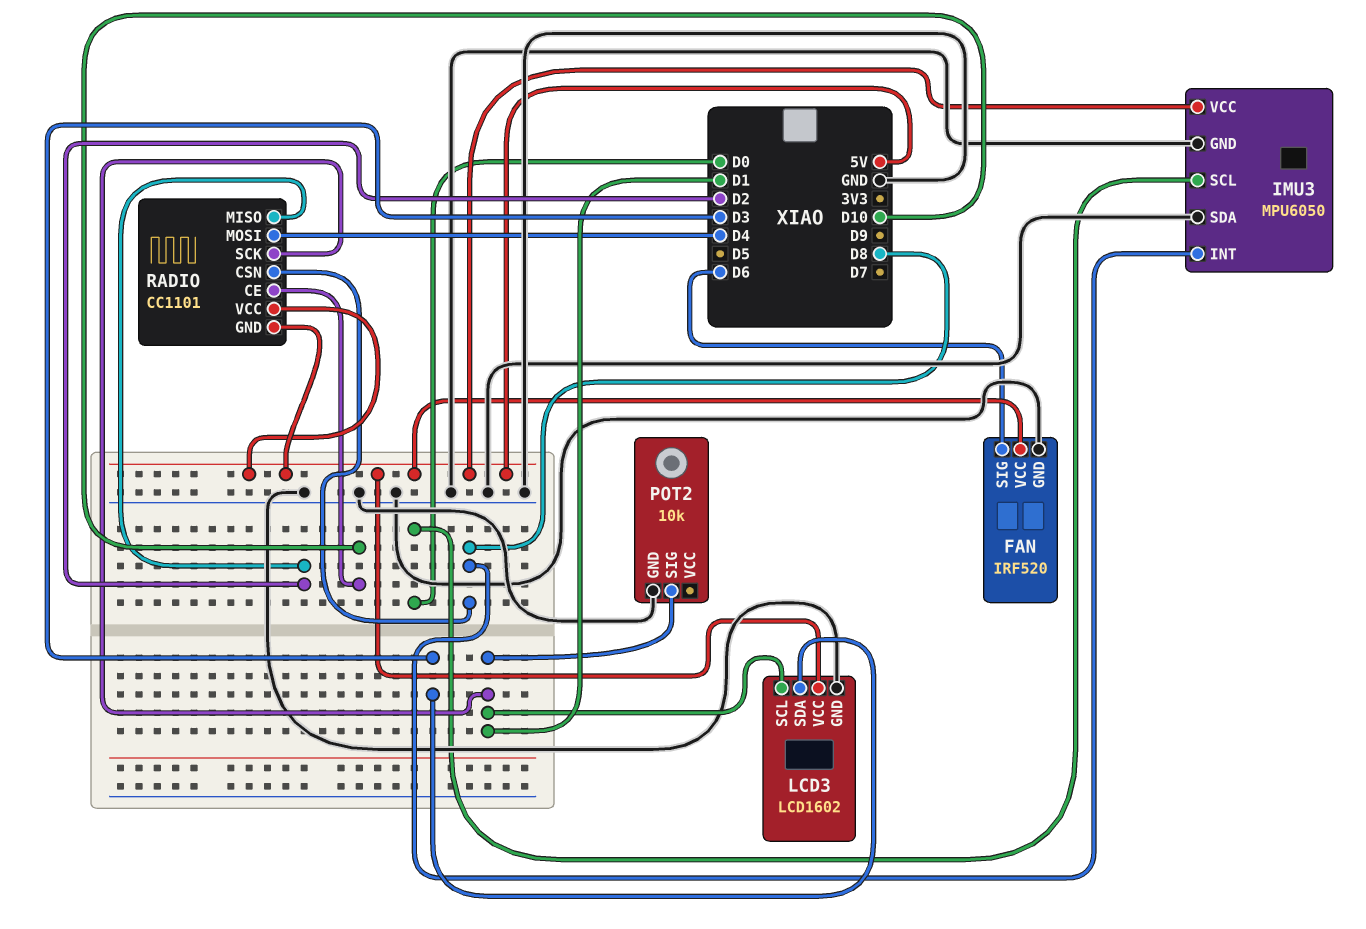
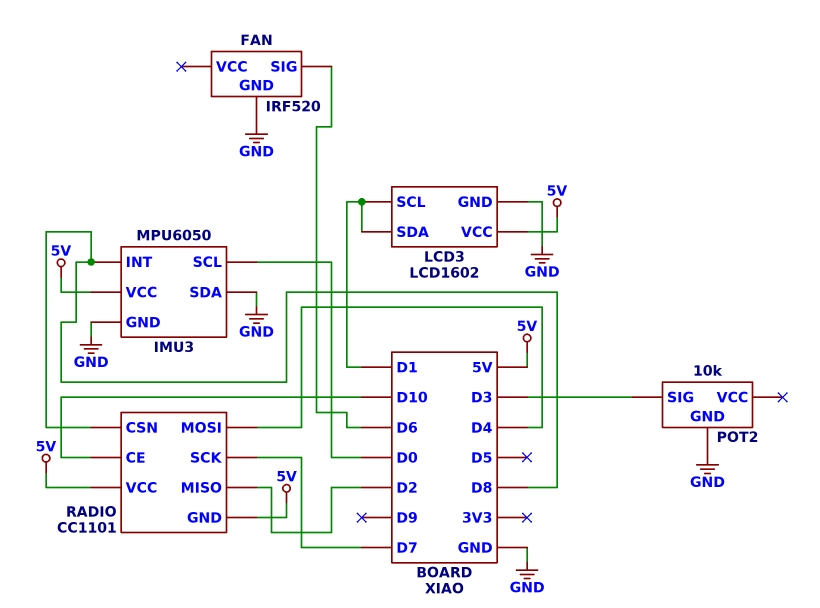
FAN pin VCC: 5V -> none
LCD3 pin SDA: D3 -> D1
POT2 pin SIG: D1 -> D3
RADIO pin SCK: D1 -> D7

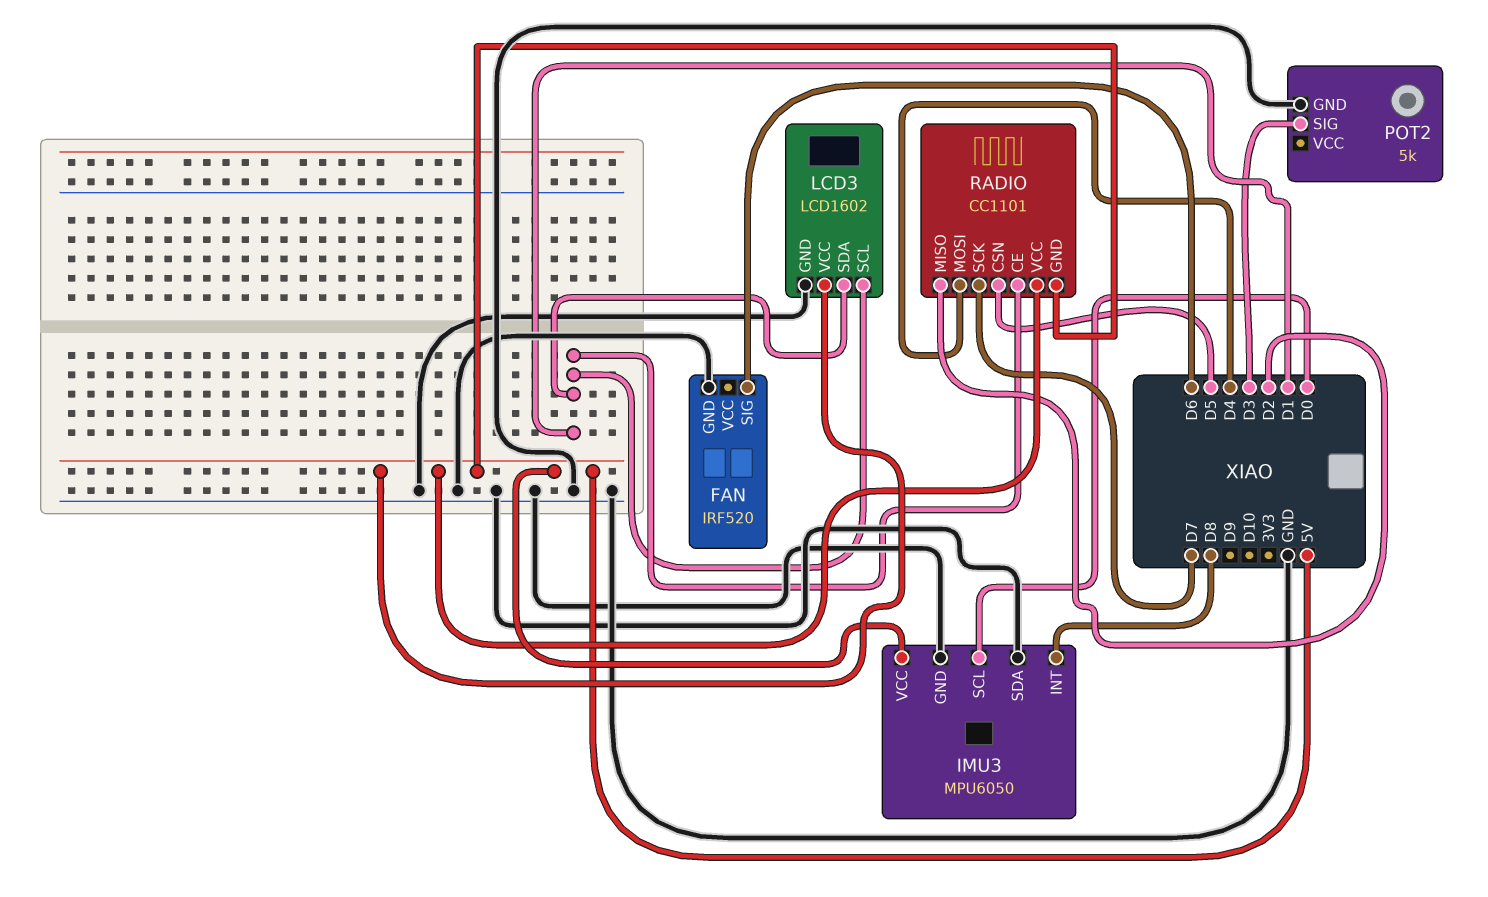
POT2: 10k -> 5k
RADIO pin CE: D10 -> D1
RADIO pin CSN: D8 -> D5

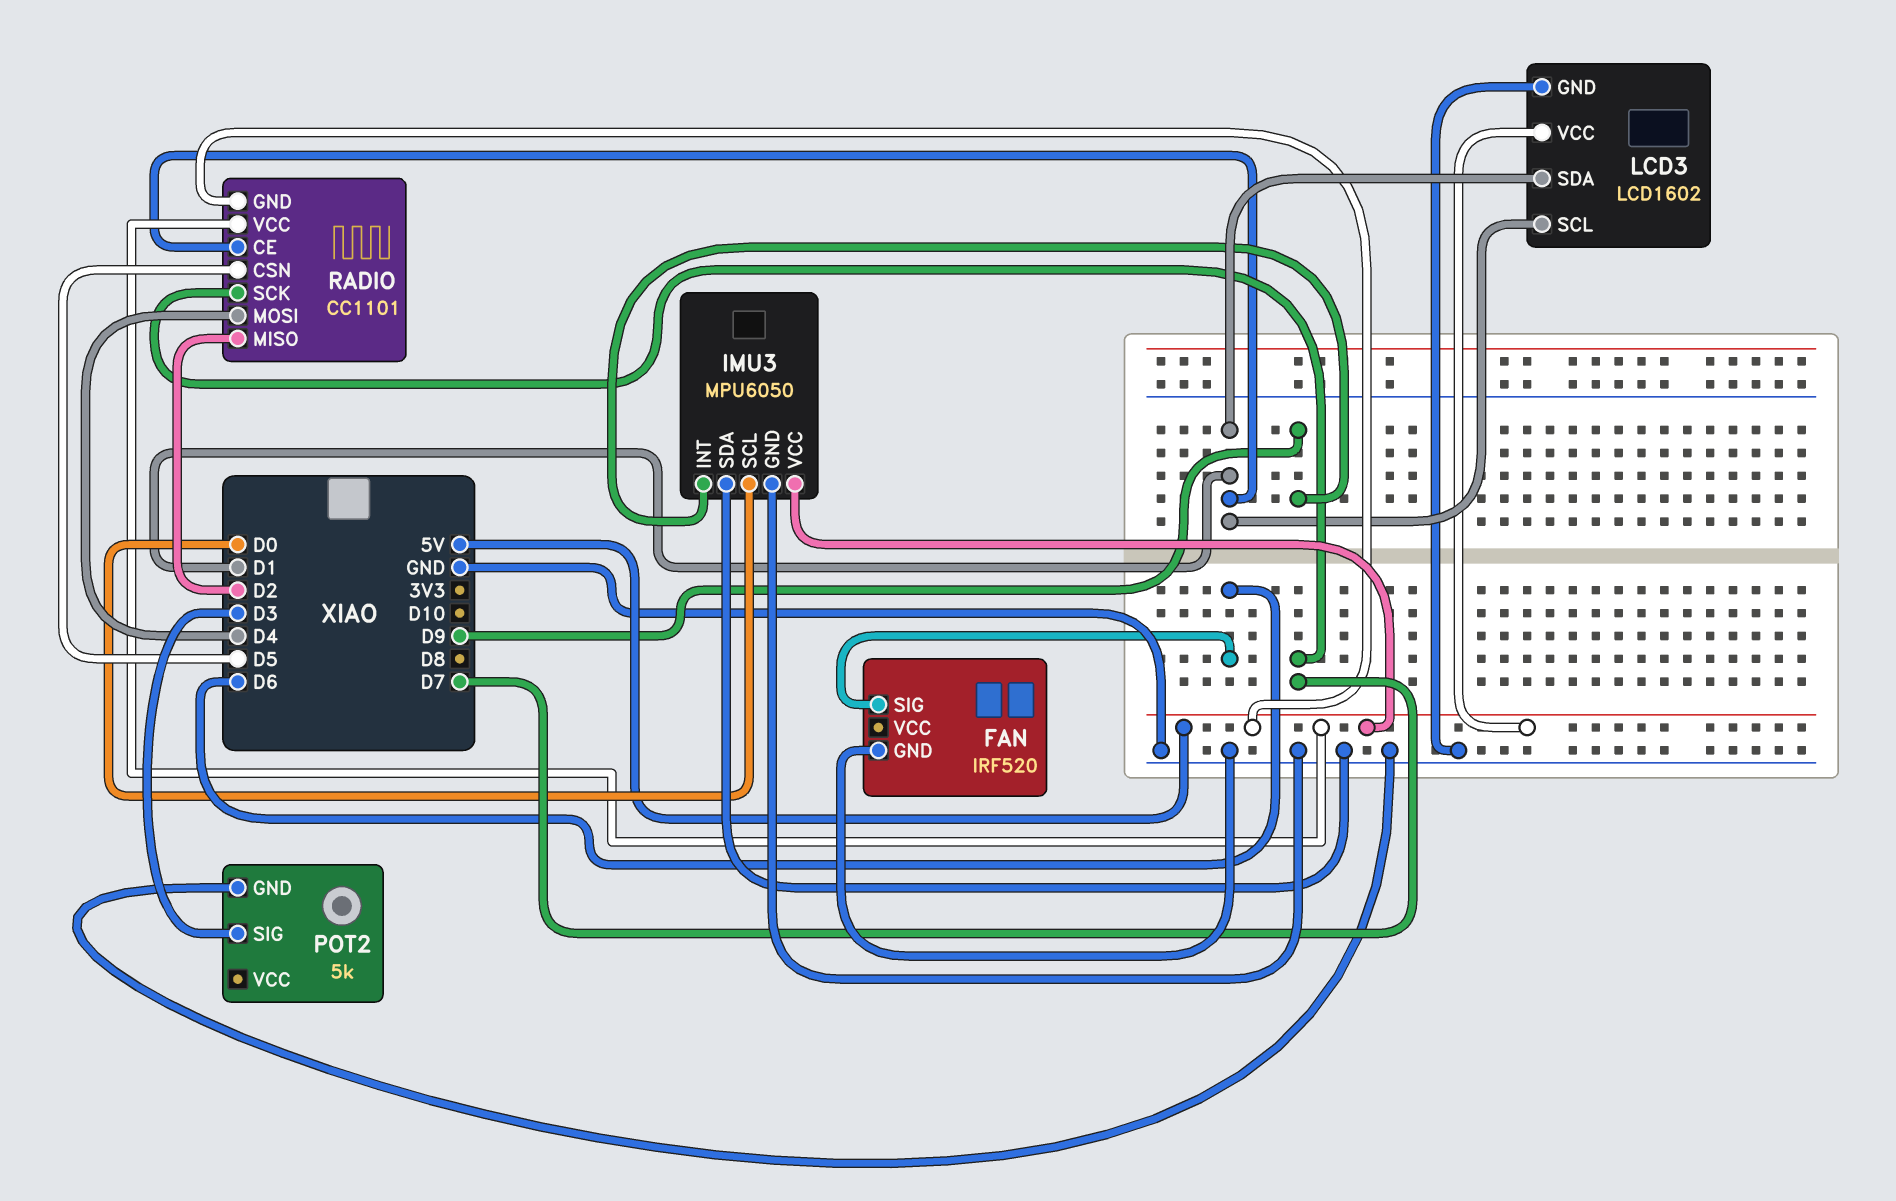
IMU3 pin INT: D8 -> D9

